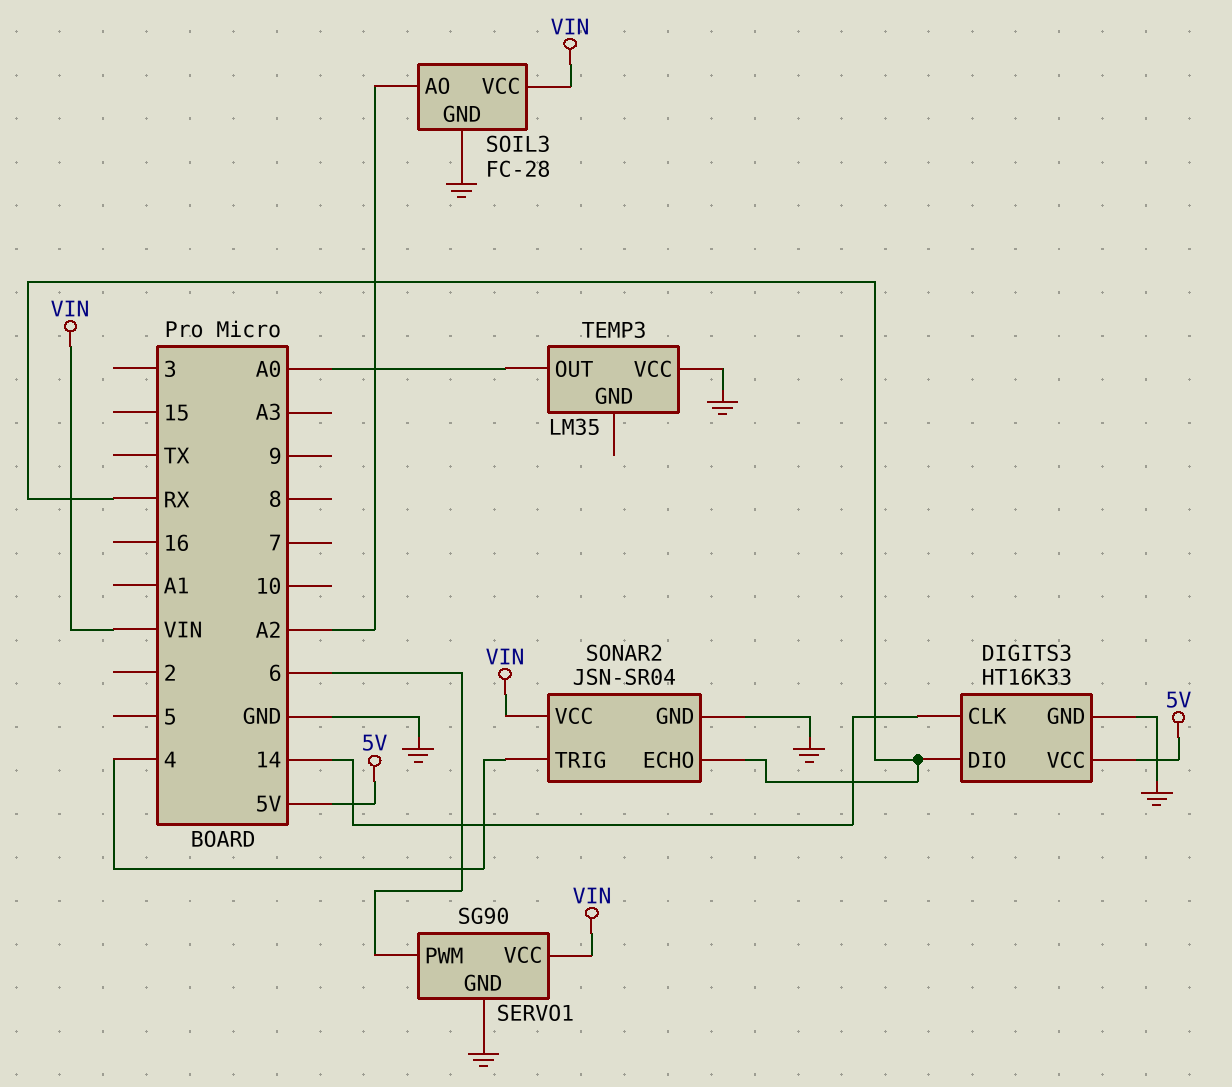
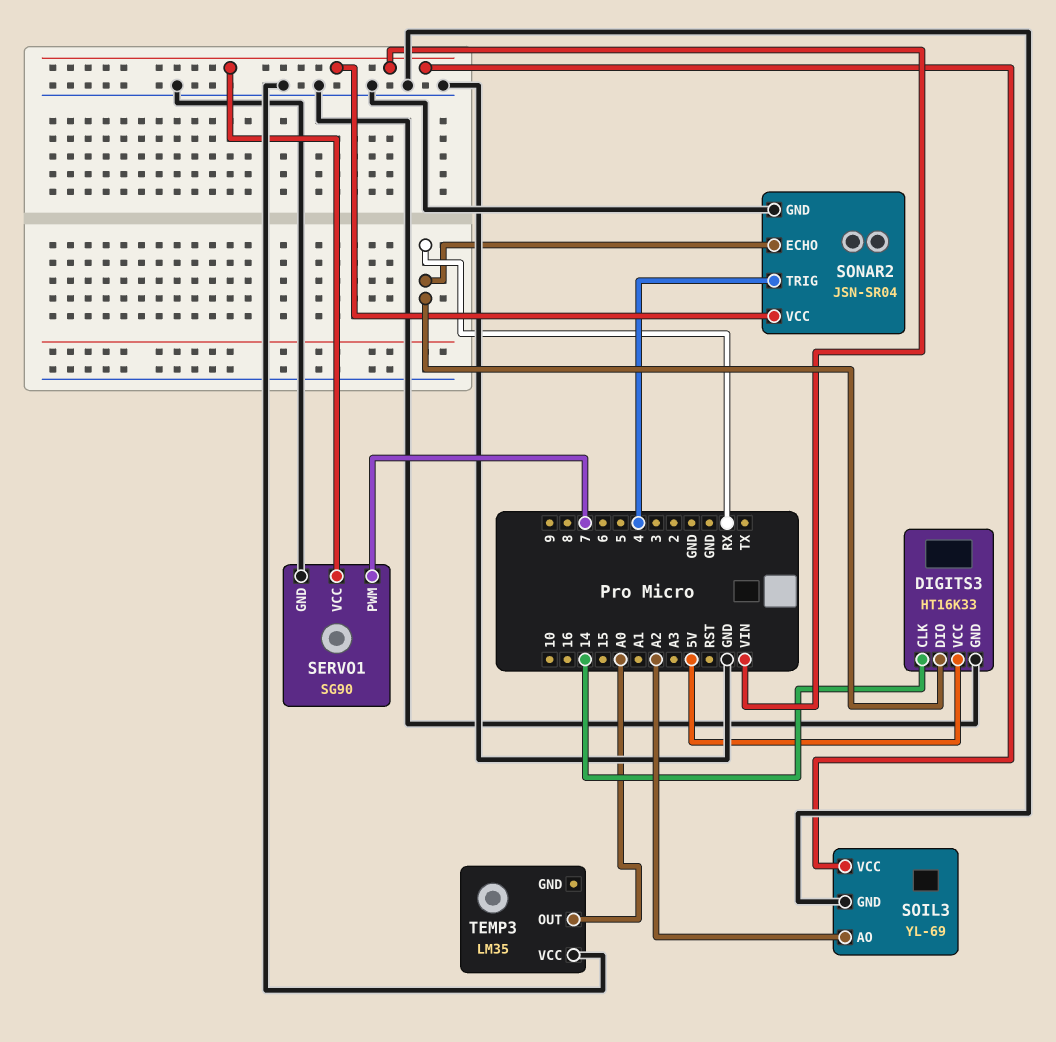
SERVO1 pin PWM: 6 -> 7
SOIL3: FC-28 -> YL-69

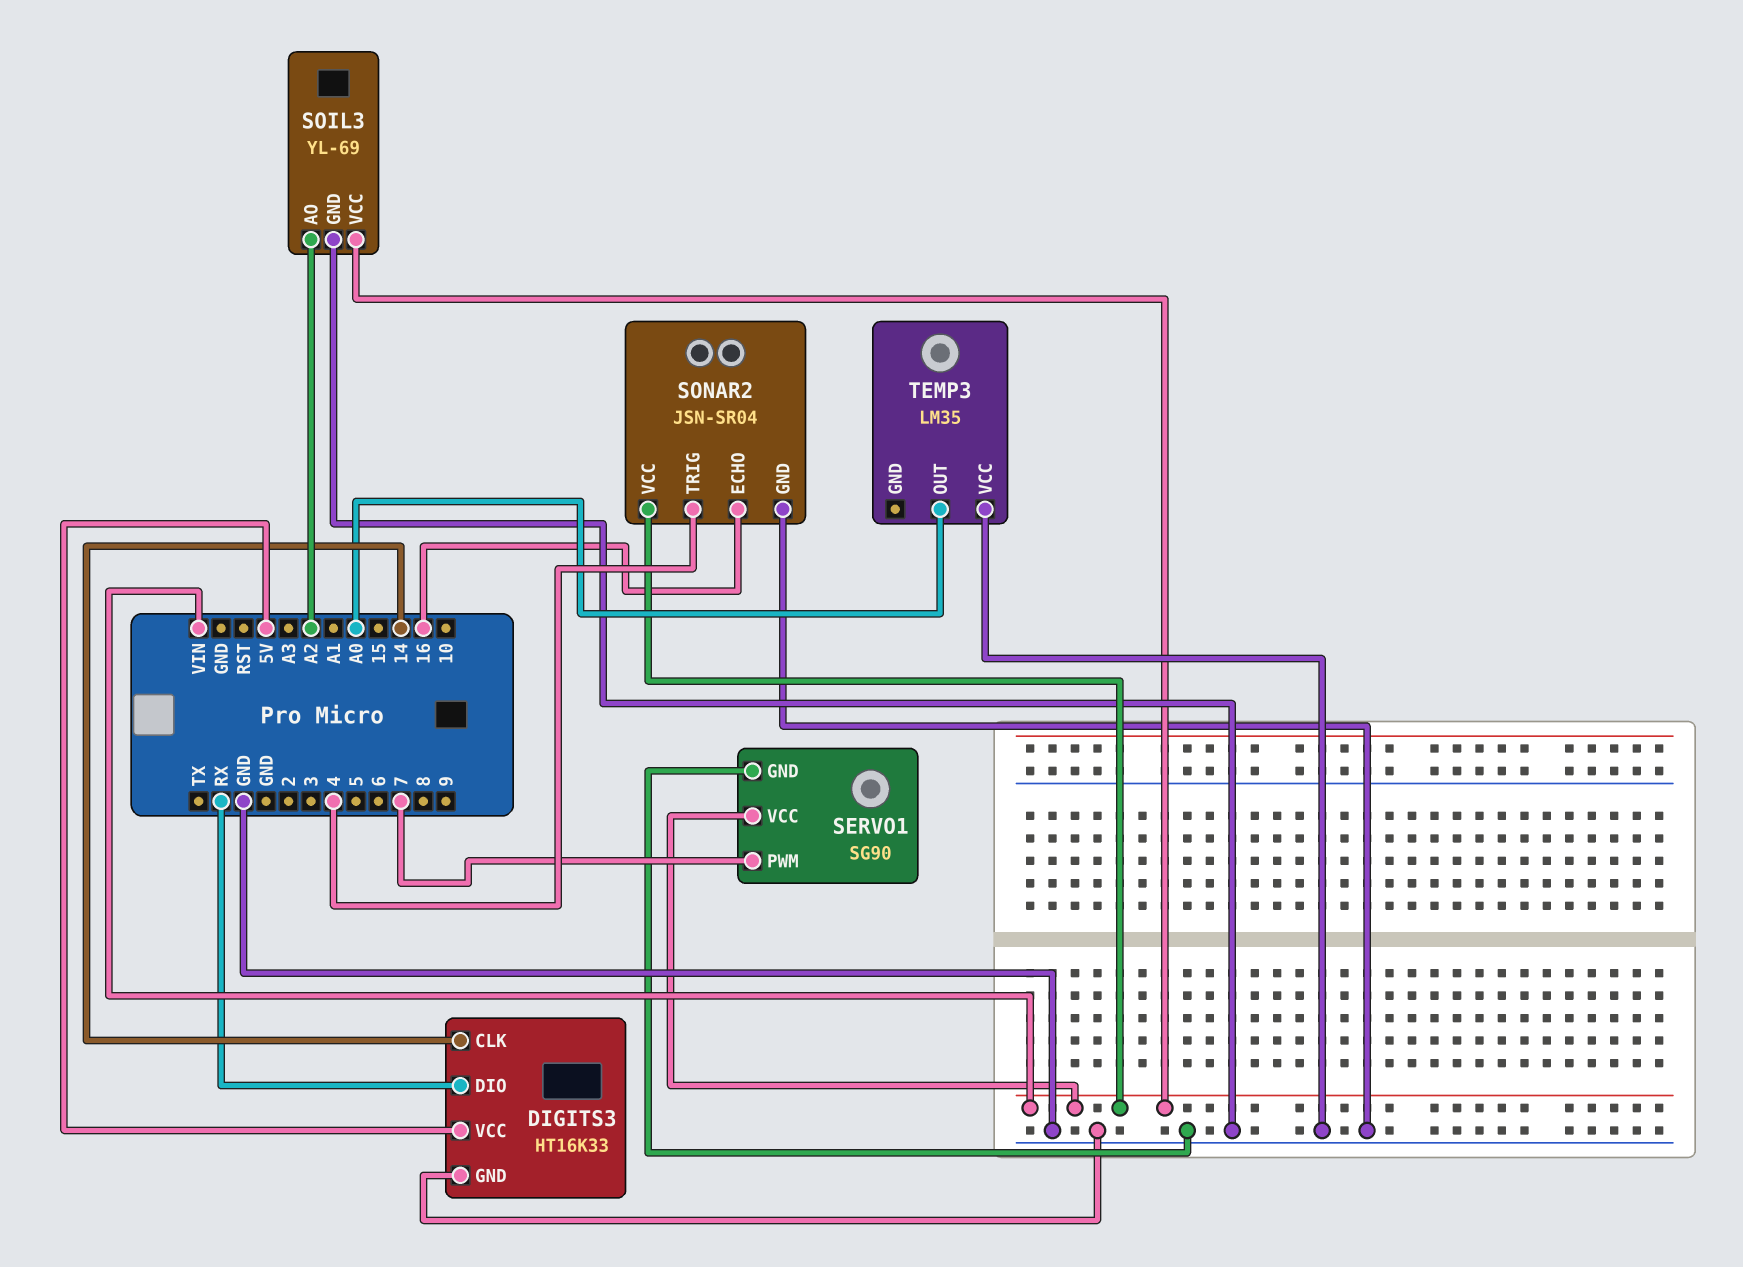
SONAR2 pin ECHO: RX -> 16

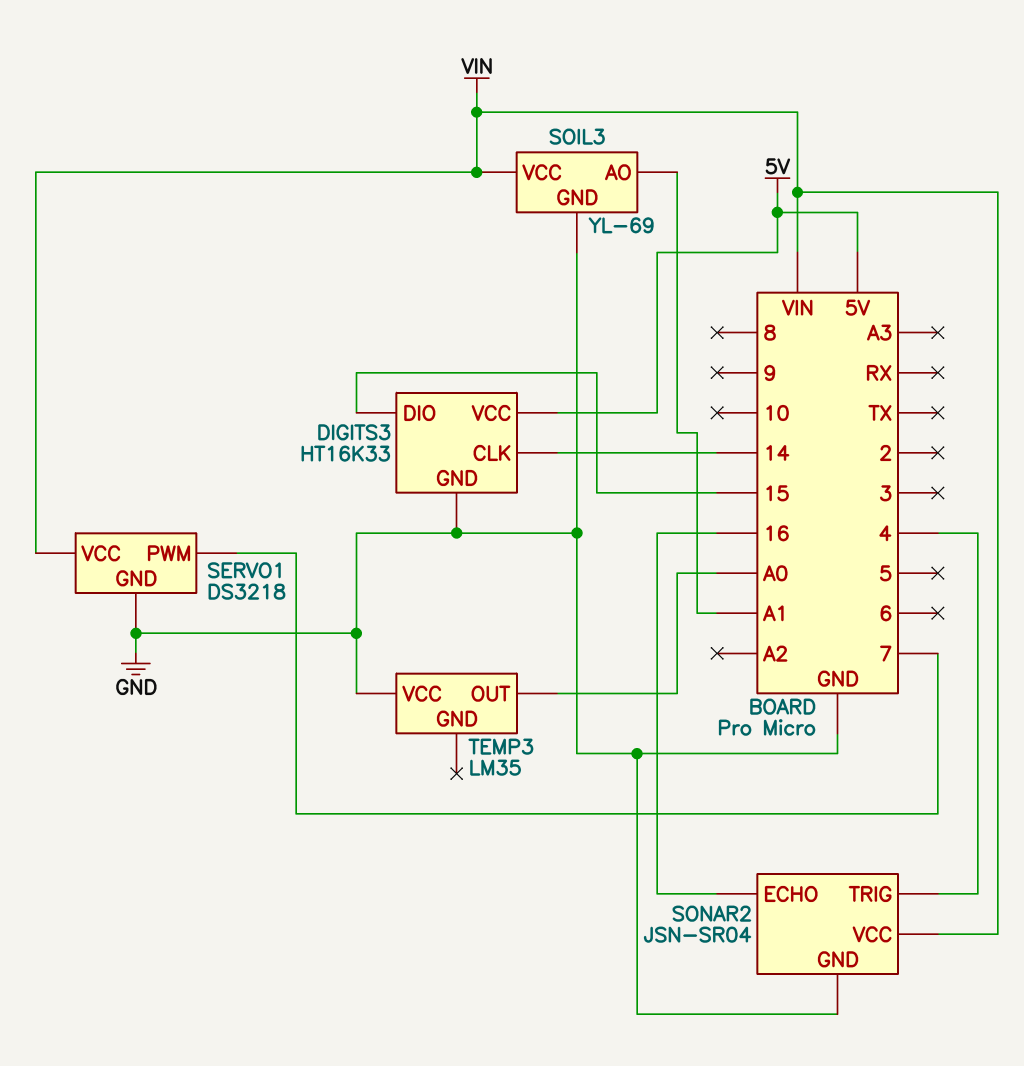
DIGITS3 pin DIO: RX -> 15
SERVO1: SG90 -> DS3218
SOIL3 pin AO: A2 -> A1

